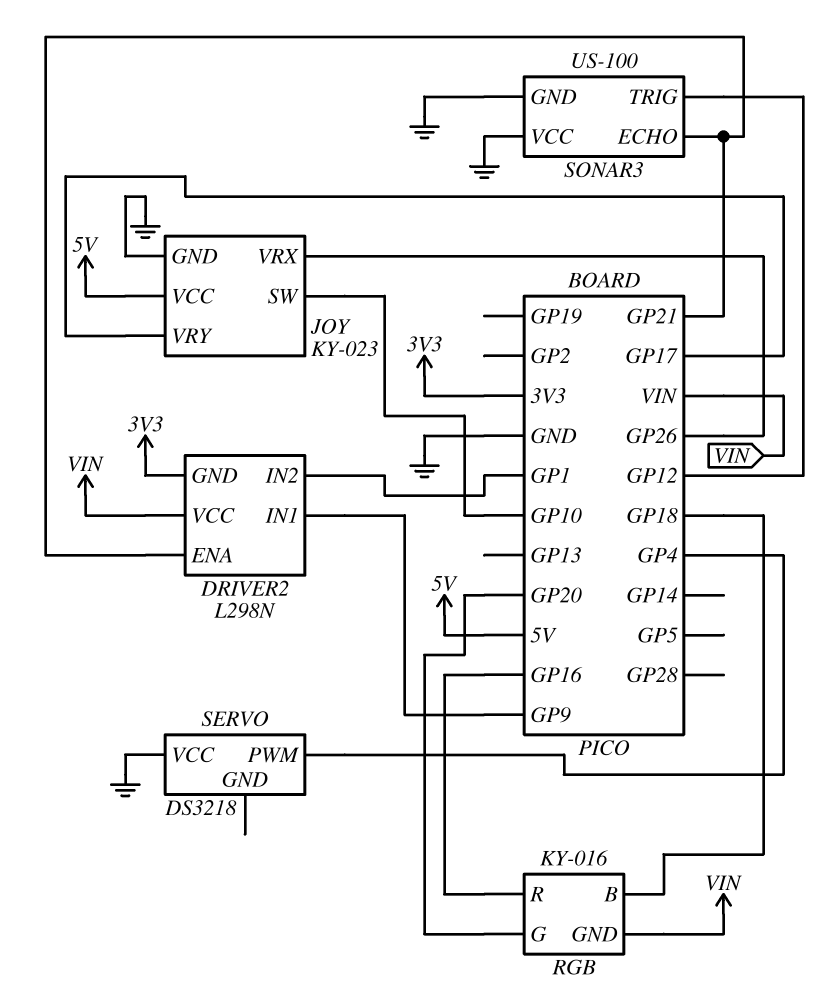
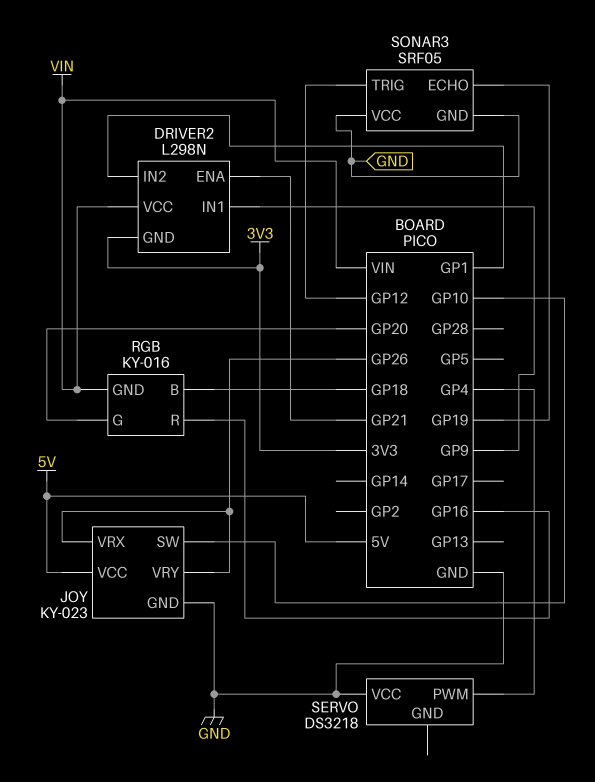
JOY pin VRY: GP17 -> GP26
SONAR3: US-100 -> SRF05
SONAR3 pin ECHO: GP21 -> GP19

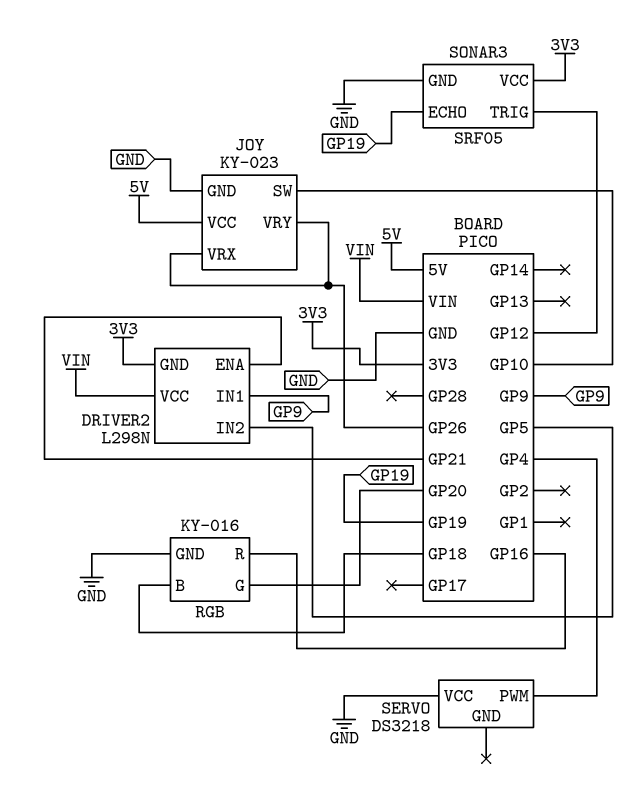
DRIVER2 pin IN2: GP1 -> GP5
RGB pin GND: VIN -> GND
SONAR3 pin VCC: GND -> 3V3

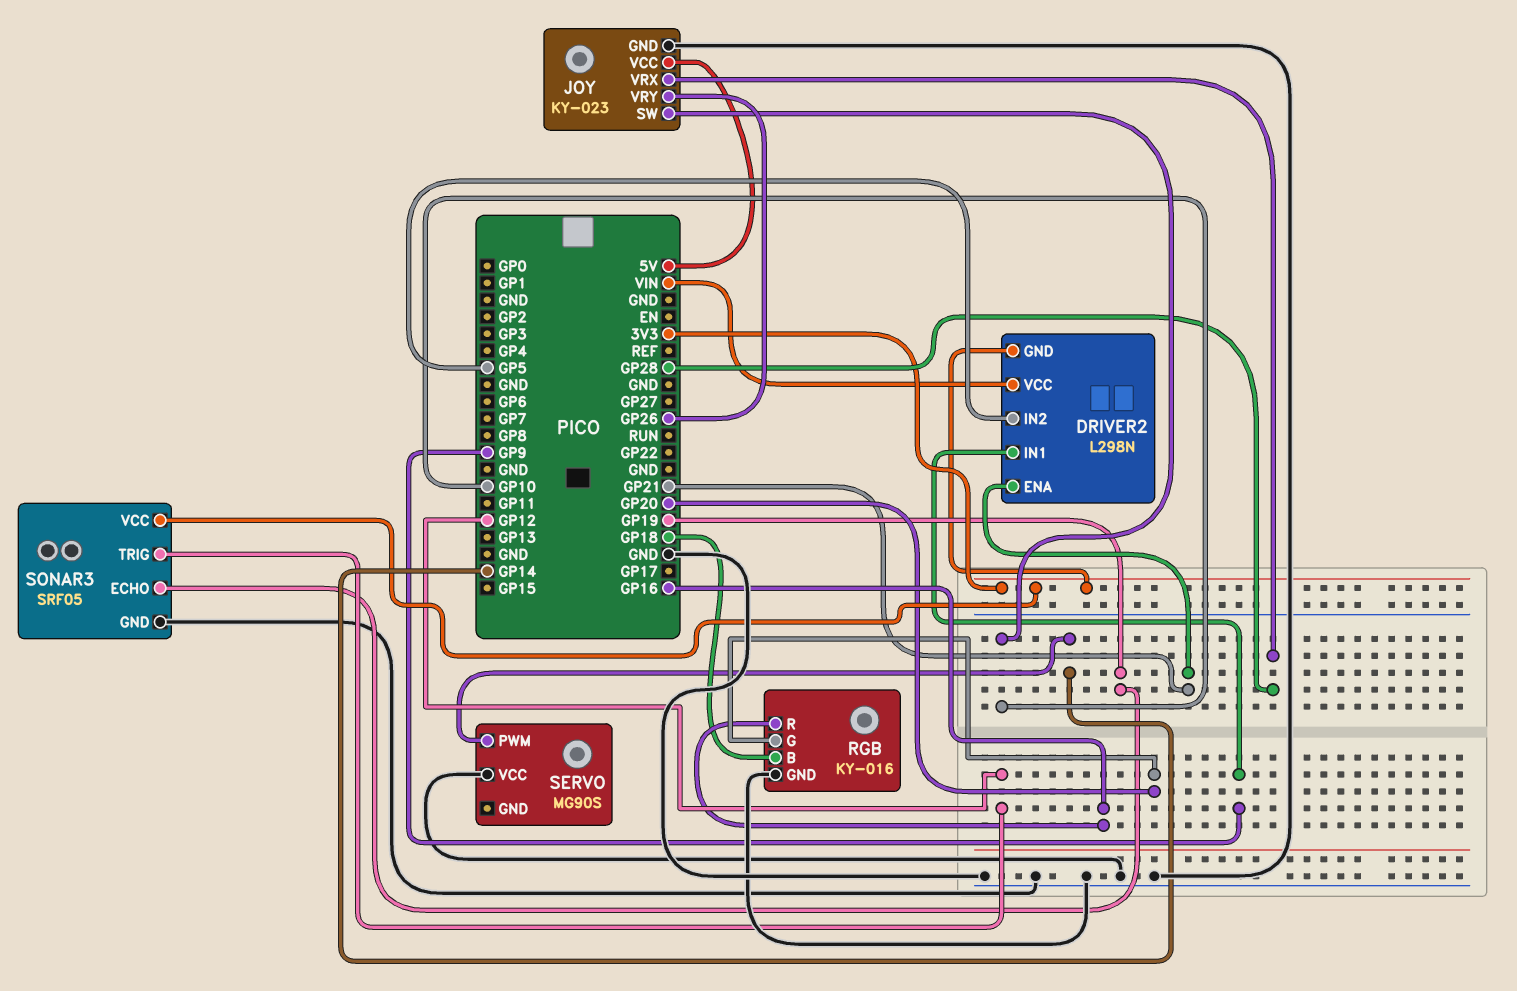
JOY pin VRX: GP26 -> GP28
SERVO: DS3218 -> MG90S
SERVO pin PWM: GP4 -> GP14

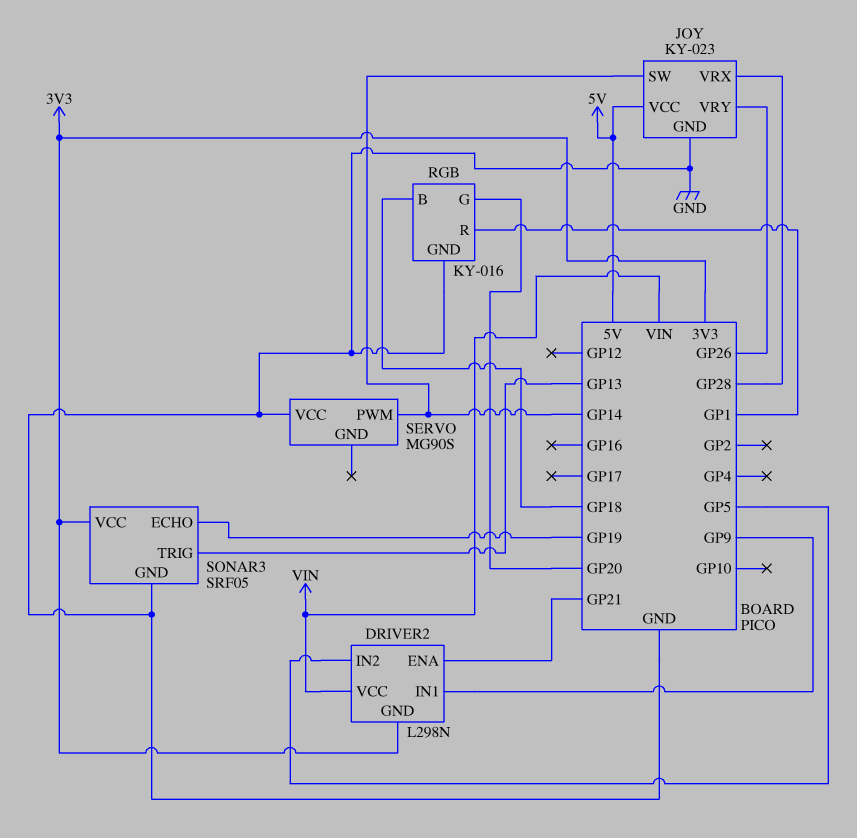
JOY pin SW: GP10 -> GP14
RGB pin R: GP16 -> GP1
SONAR3 pin TRIG: GP12 -> GP13

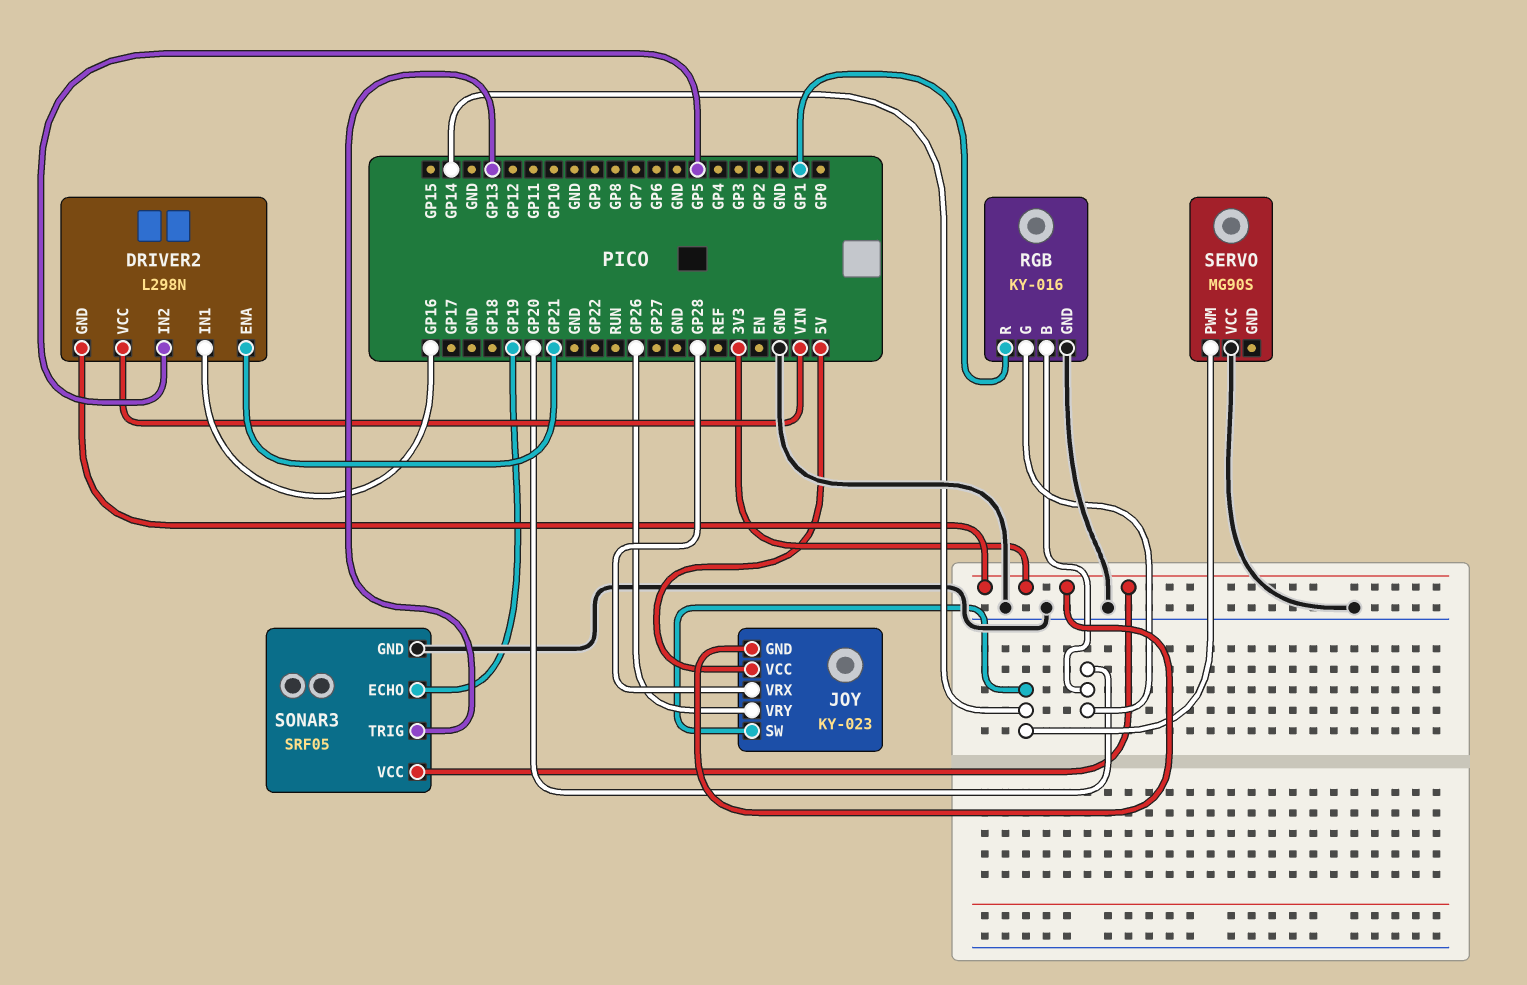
DRIVER2 pin IN1: GP9 -> GP16
JOY pin GND: GND -> 3V3
RGB pin B: GP18 -> GP20

